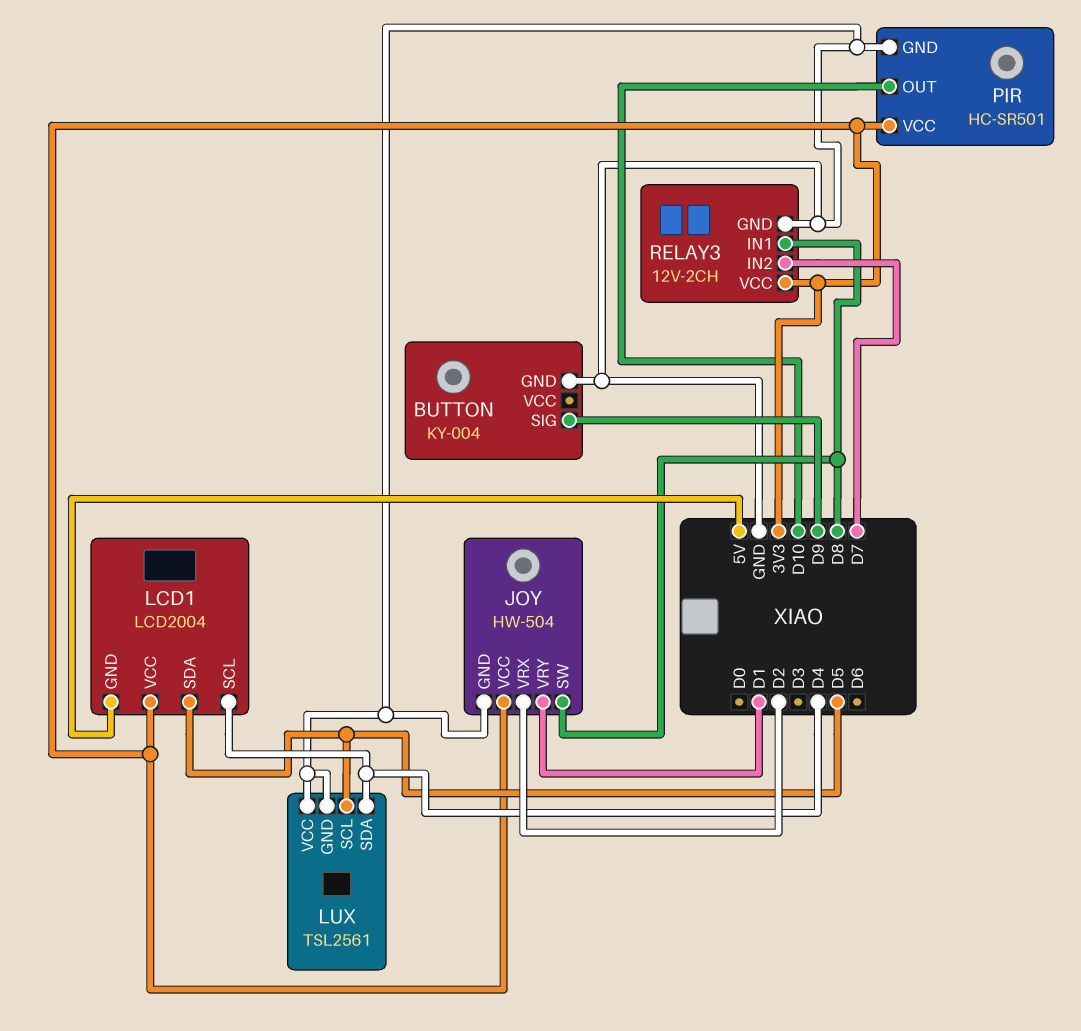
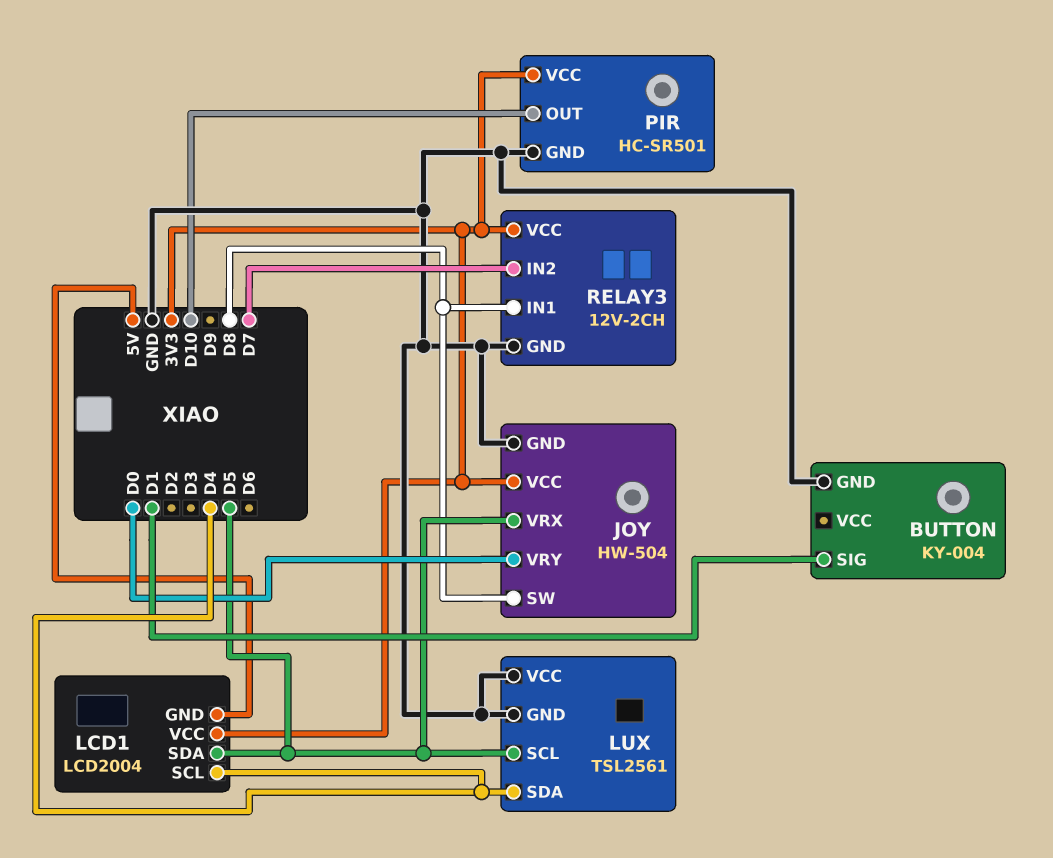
BUTTON pin SIG: D9 -> D1
JOY pin VRX: D2 -> D5
JOY pin VRY: D1 -> D0

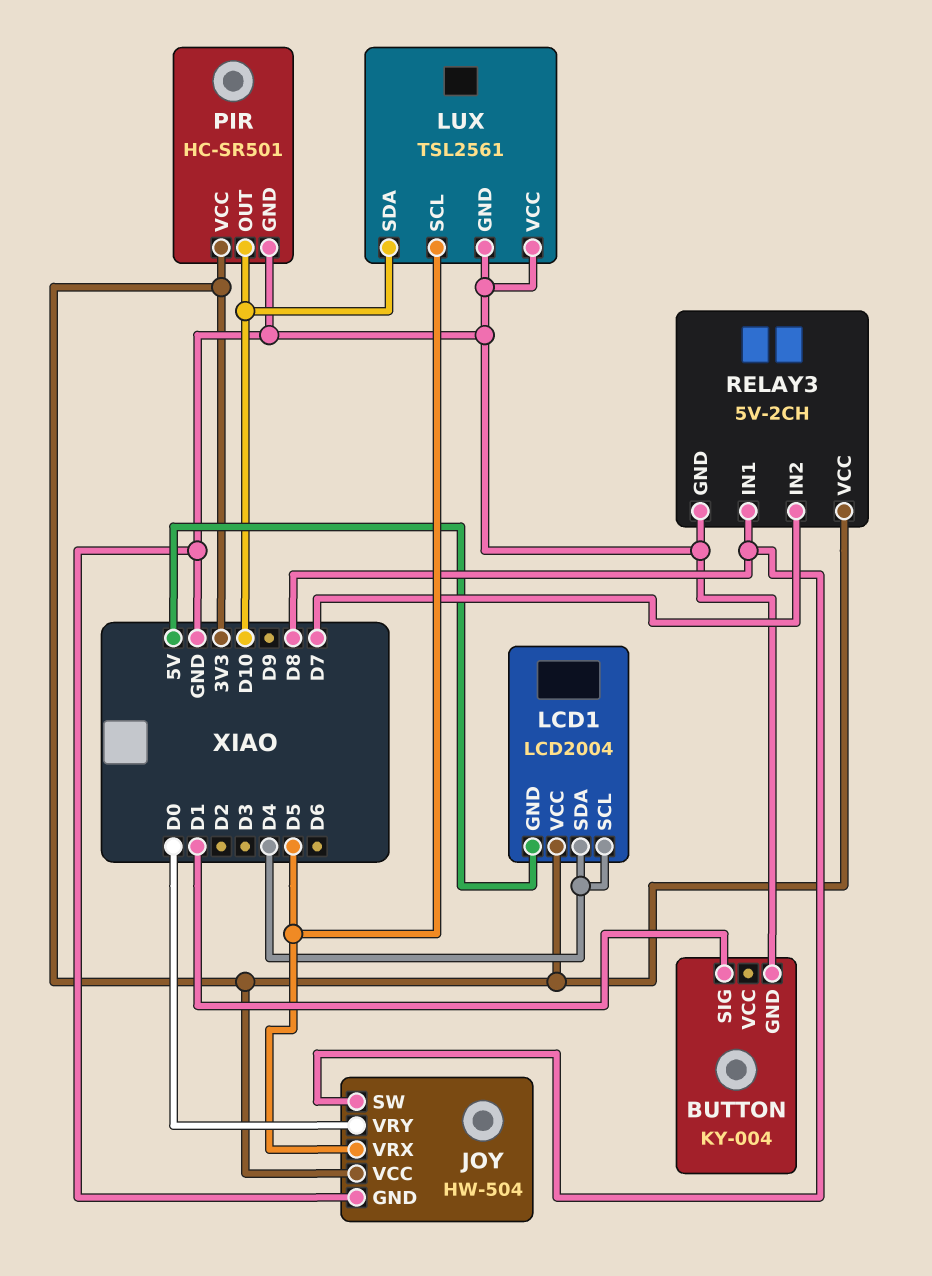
LCD1 pin SDA: D5 -> D4
LUX pin SDA: D4 -> D10
RELAY3: 12V-2CH -> 5V-2CH

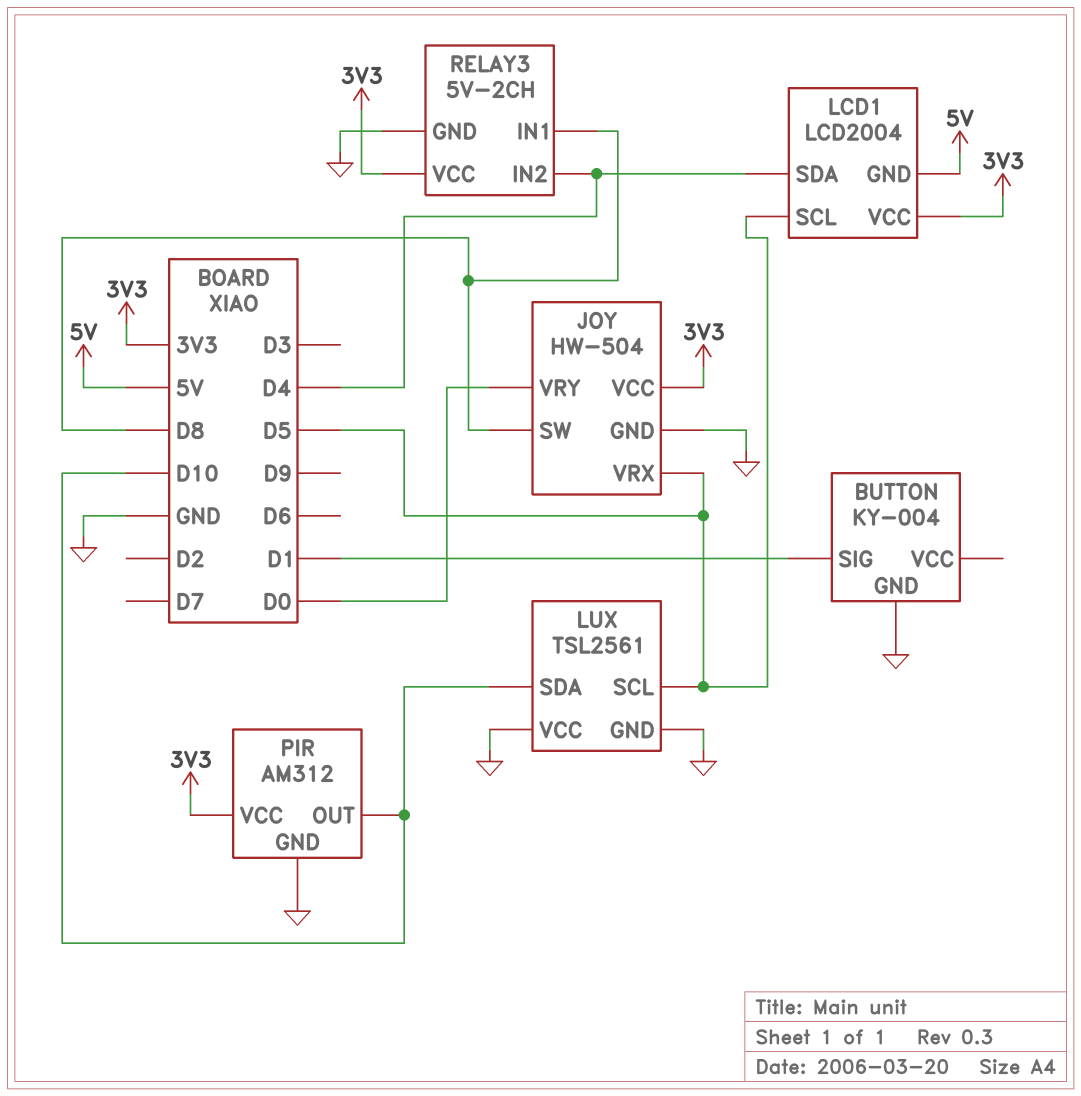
LCD1 pin SCL: D4 -> D5
PIR: HC-SR501 -> AM312
RELAY3 pin IN2: D7 -> D4

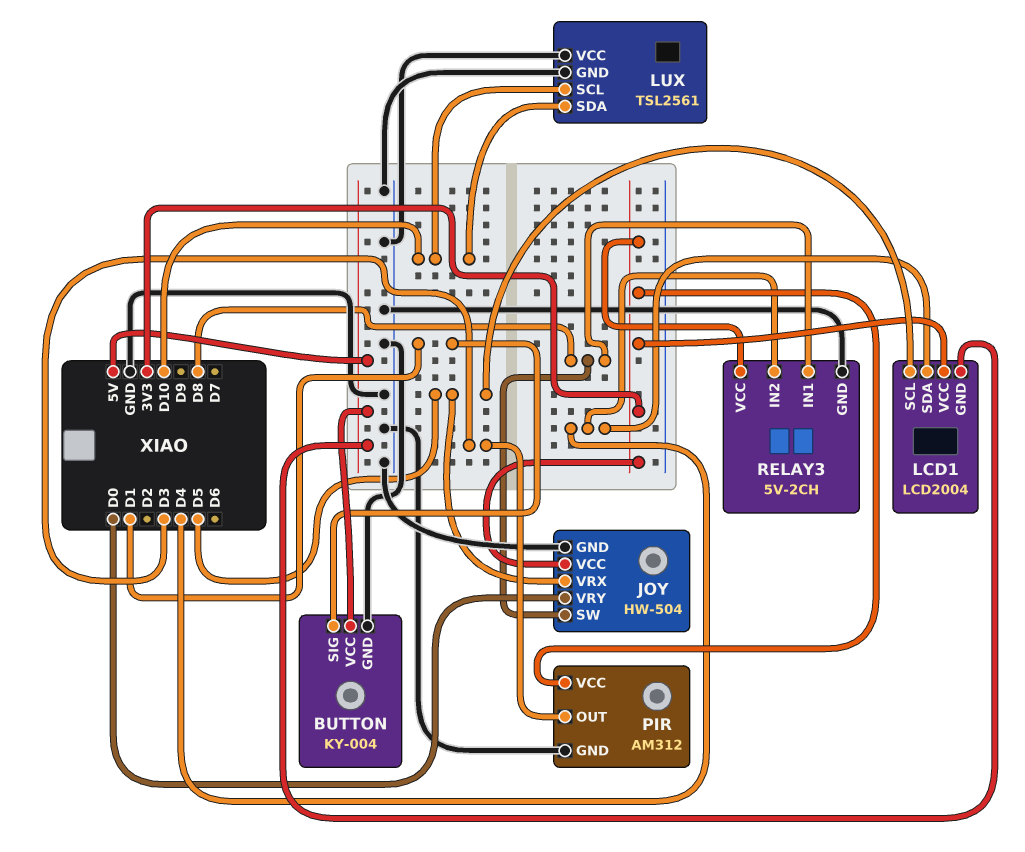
BUTTON pin VCC: none -> 5V
LUX pin SCL: D5 -> D10
PIR pin OUT: D10 -> D3

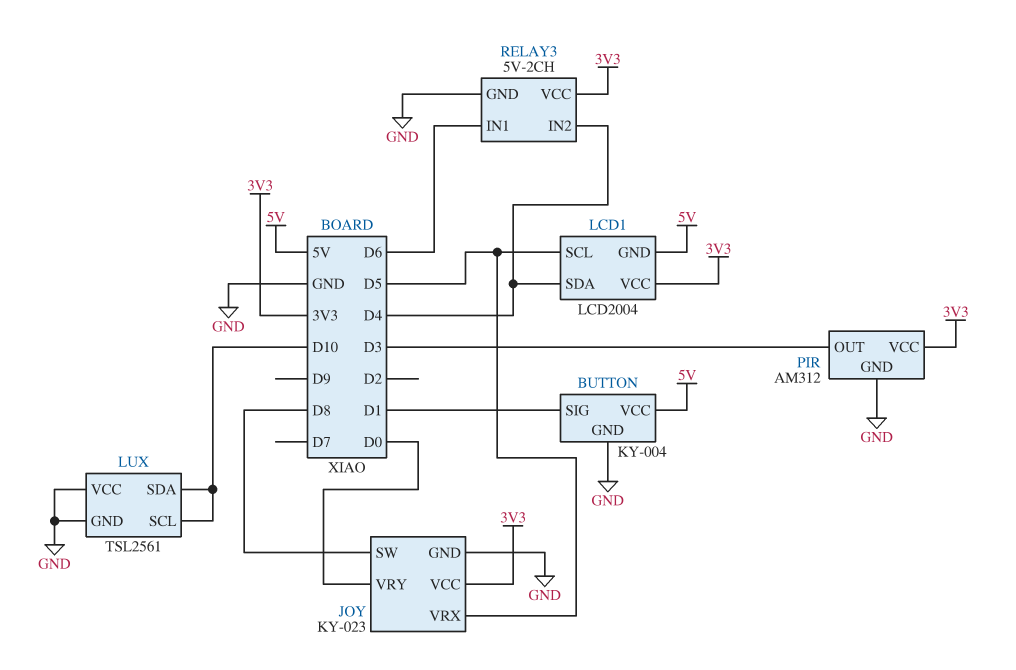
JOY: HW-504 -> KY-023
RELAY3 pin IN1: D8 -> D6

